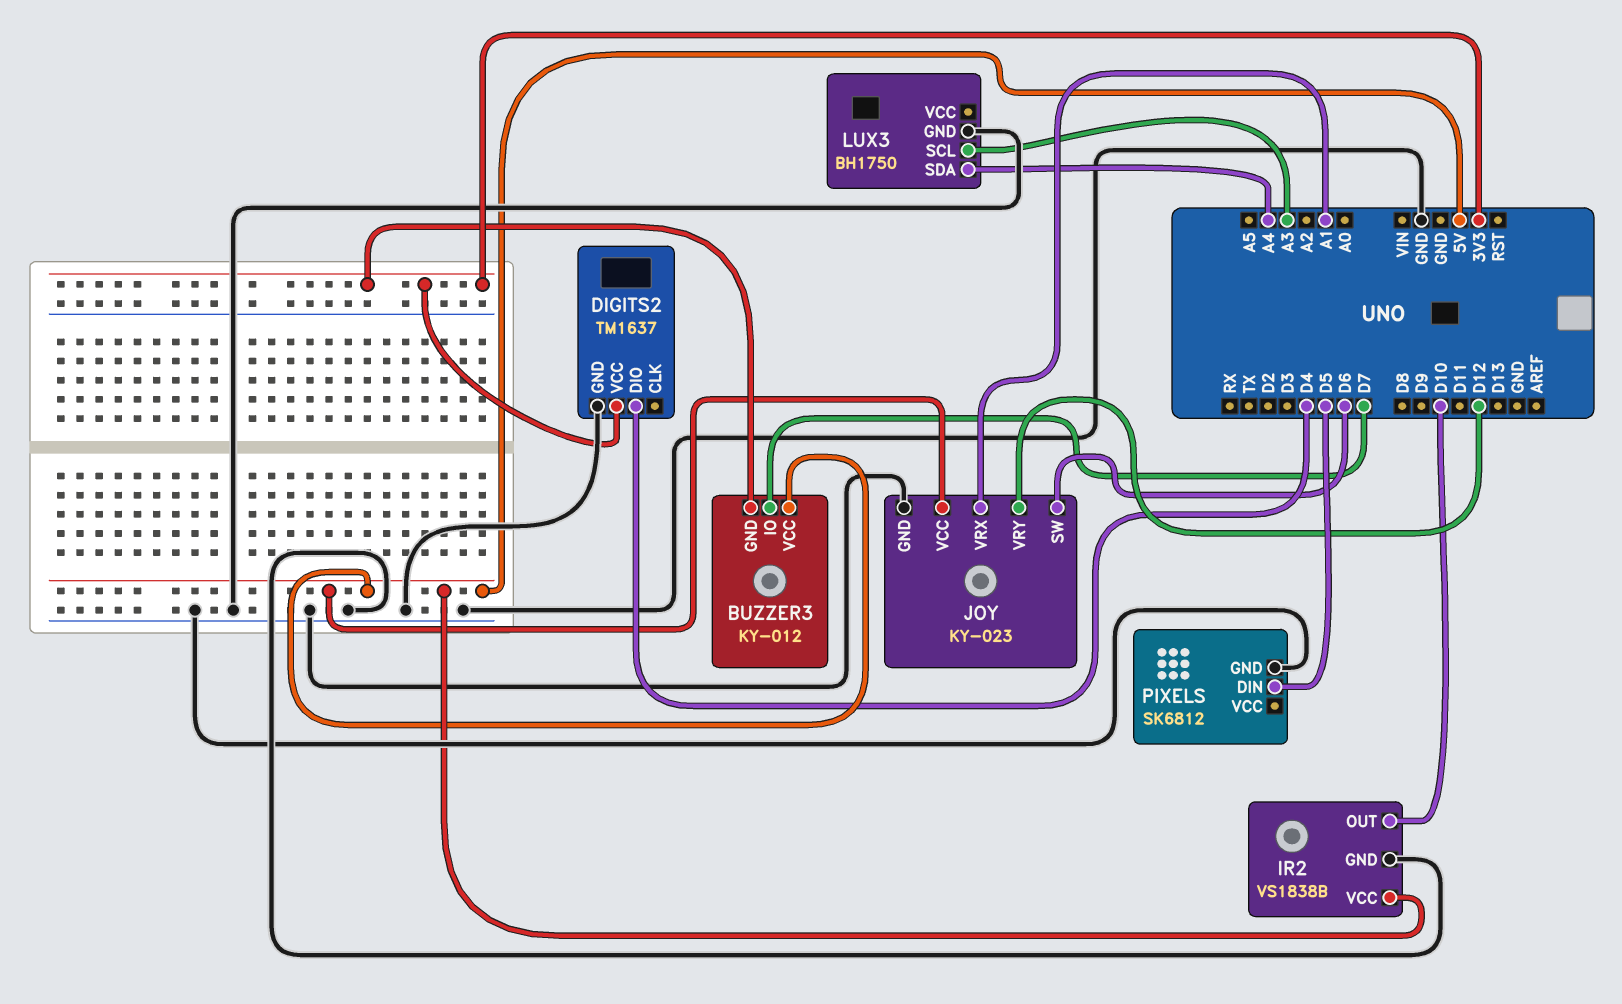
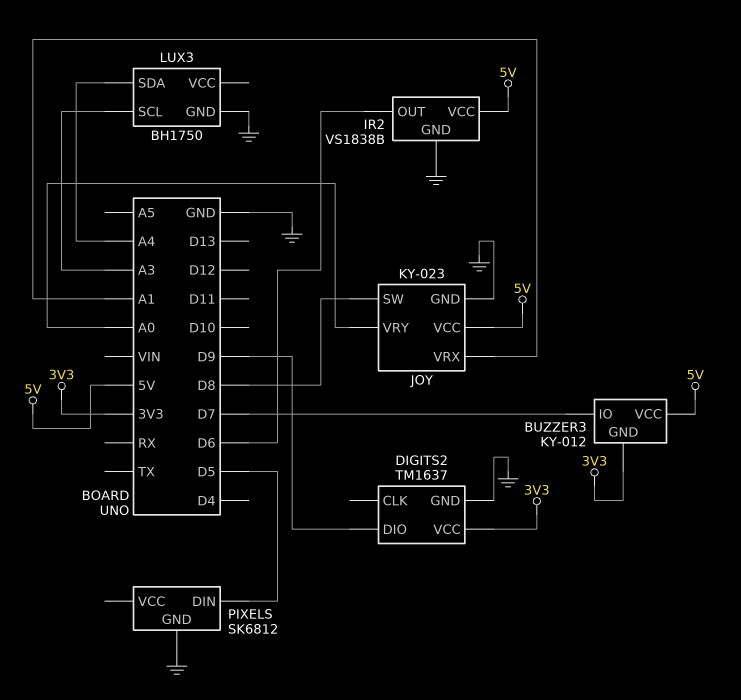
DIGITS2 pin DIO: D4 -> D9
IR2 pin OUT: D10 -> D6
JOY pin SW: D6 -> D8
JOY pin VRY: D12 -> A0

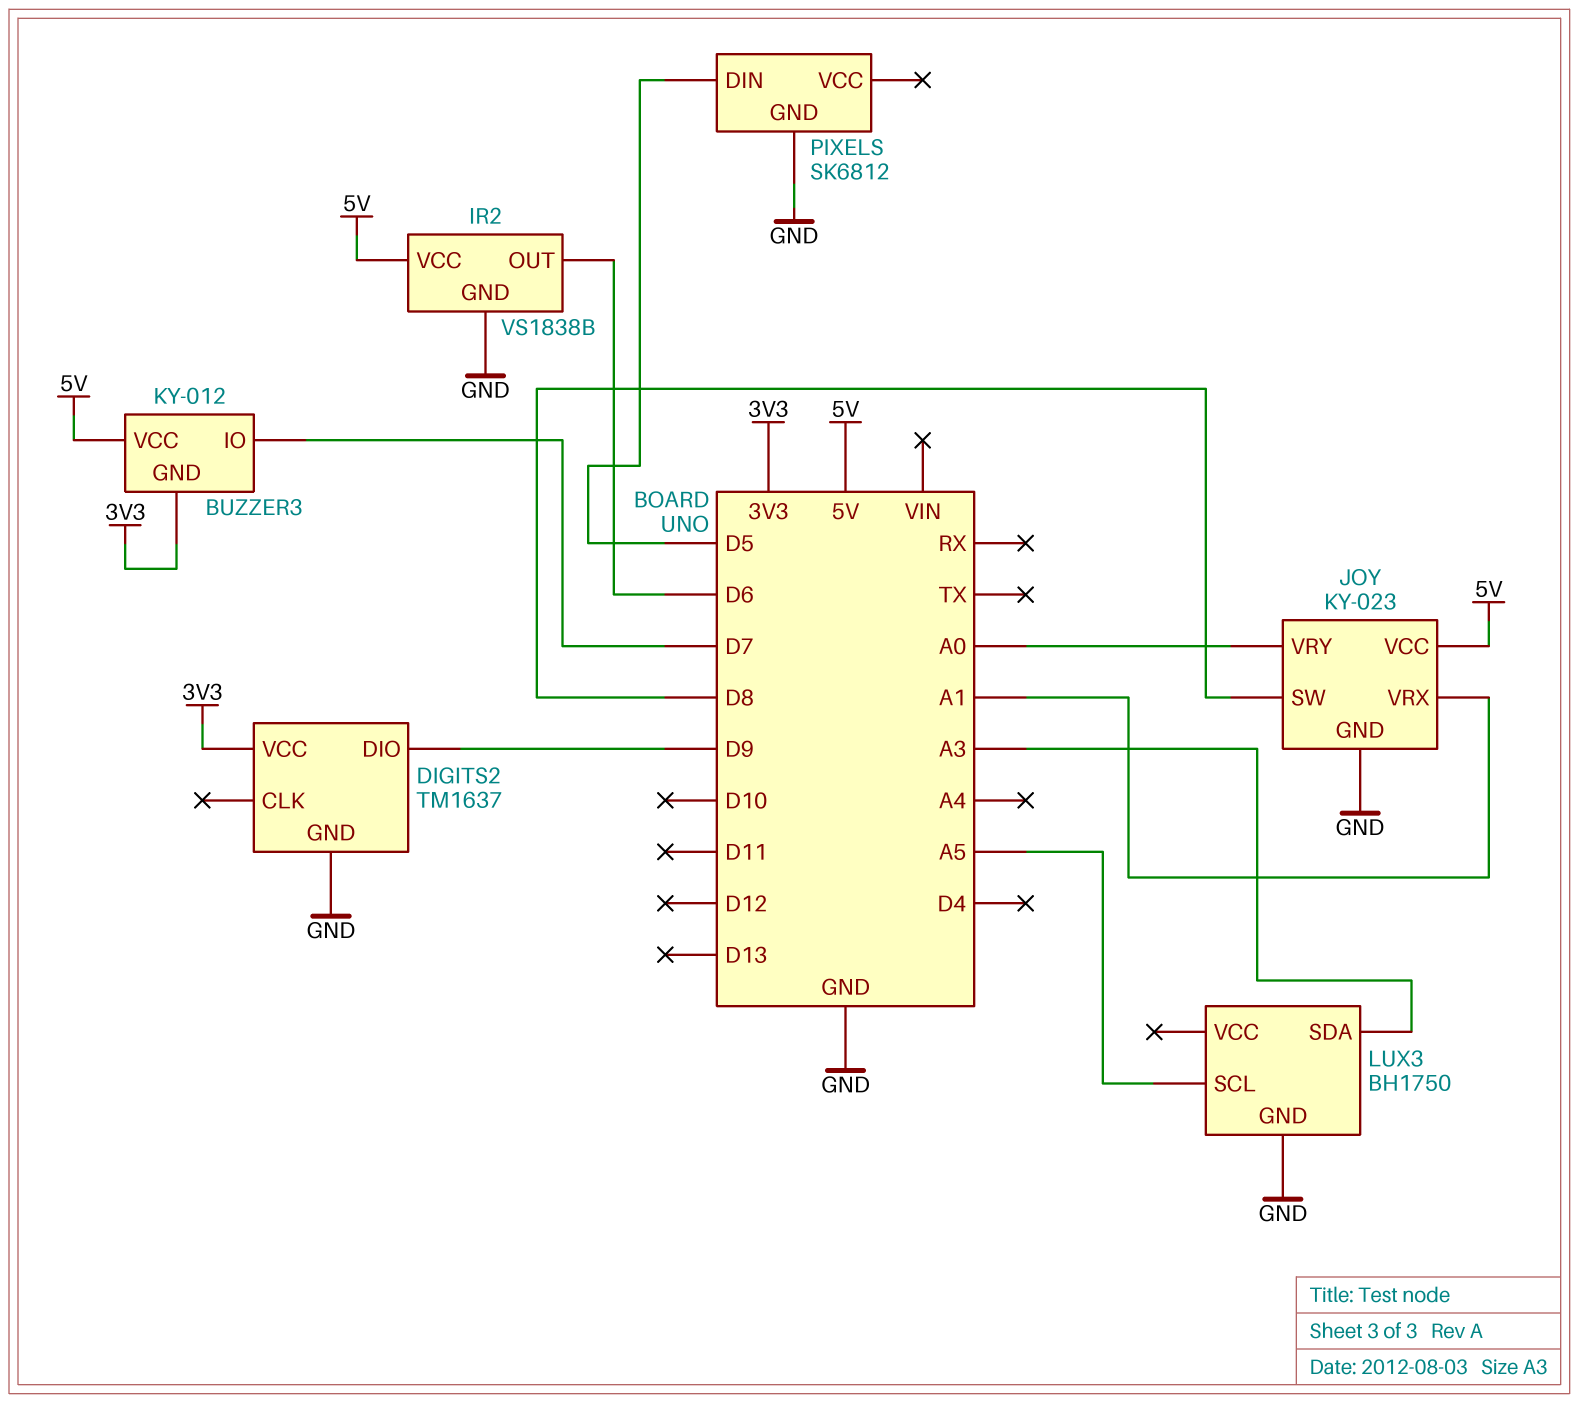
LUX3 pin SCL: A3 -> A5
LUX3 pin SDA: A4 -> A3

